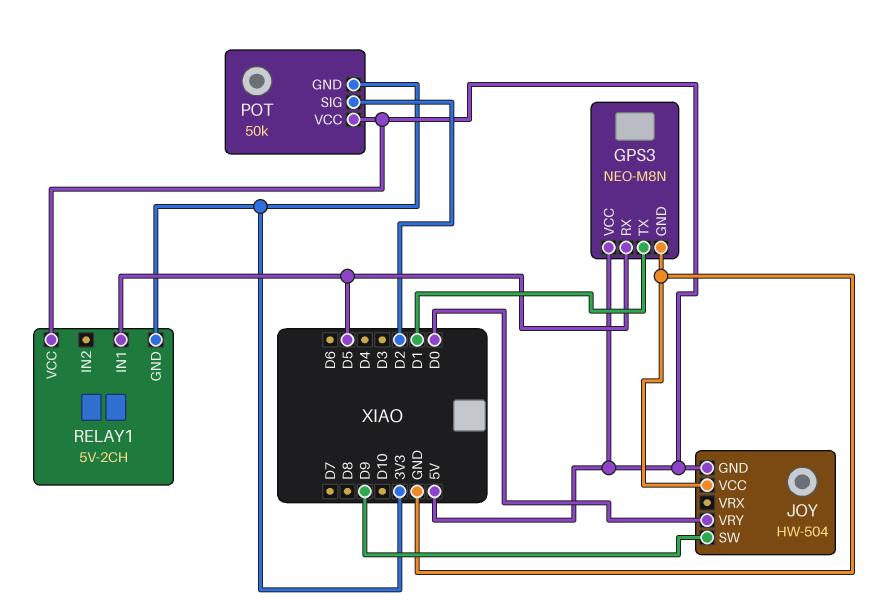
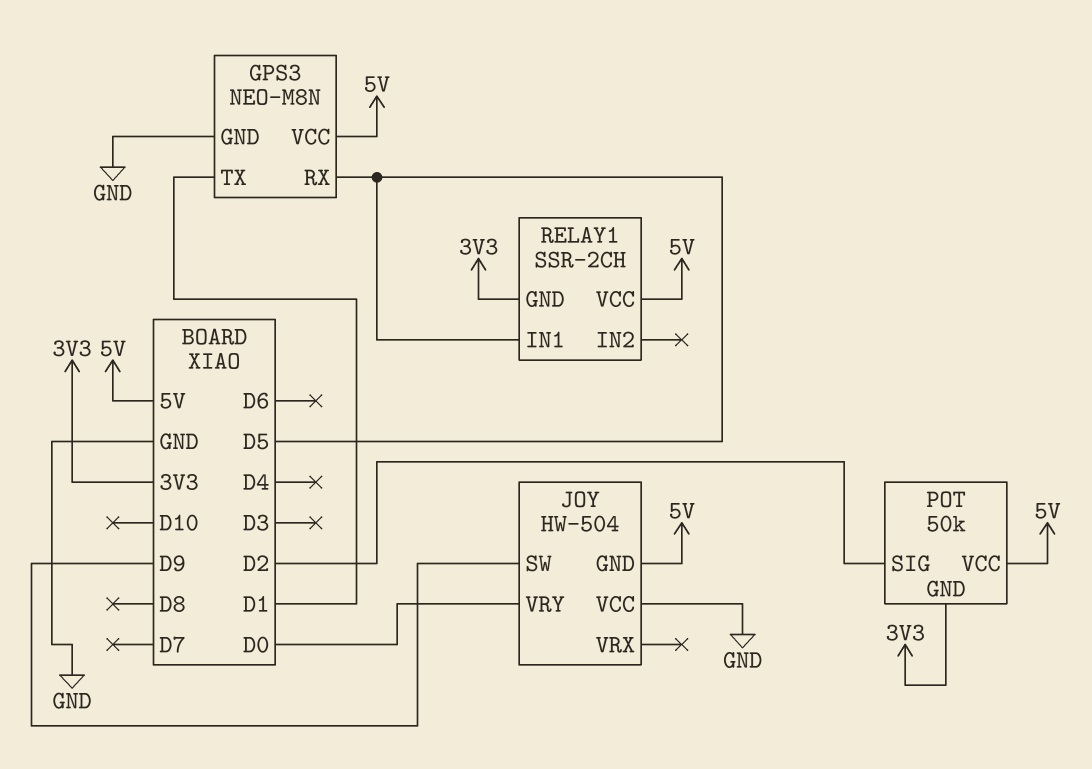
RELAY1: 5V-2CH -> SSR-2CH

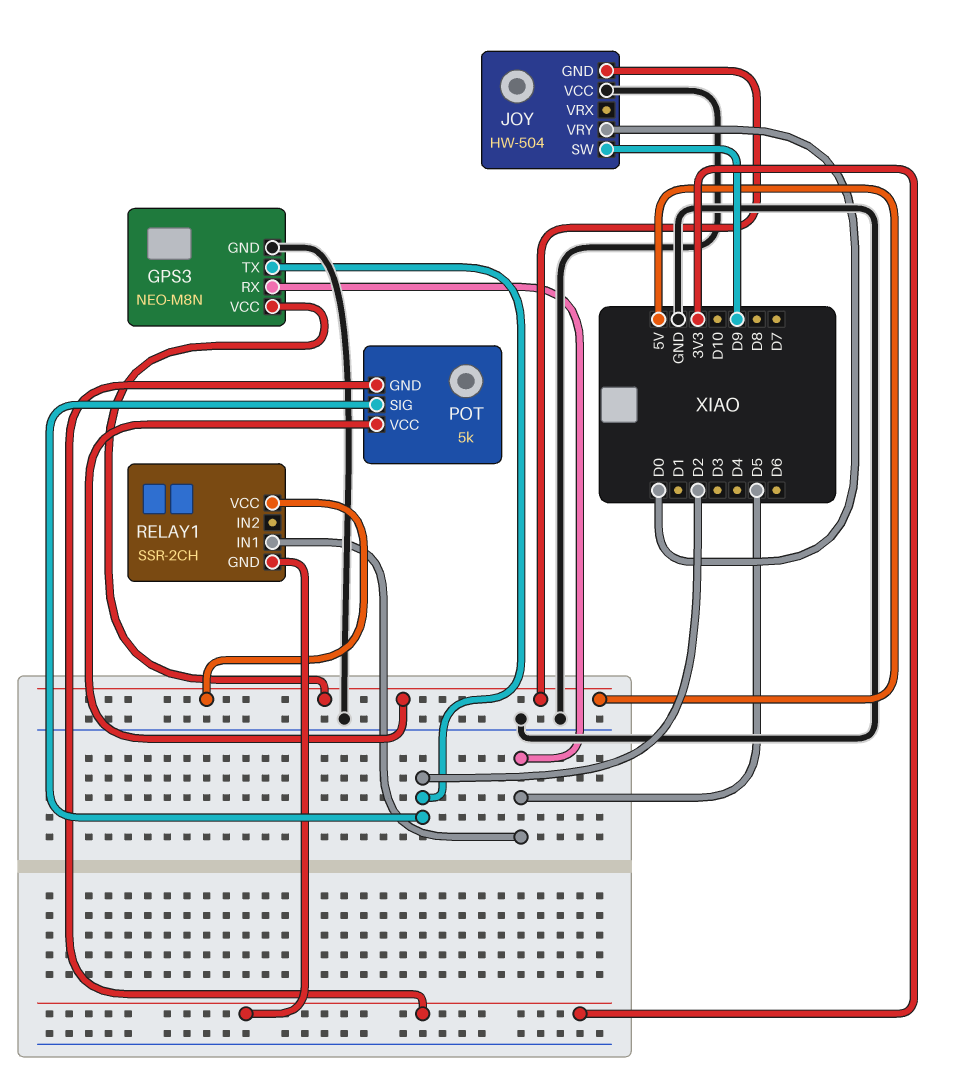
GPS3 pin TX: D1 -> D2
POT: 50k -> 5k

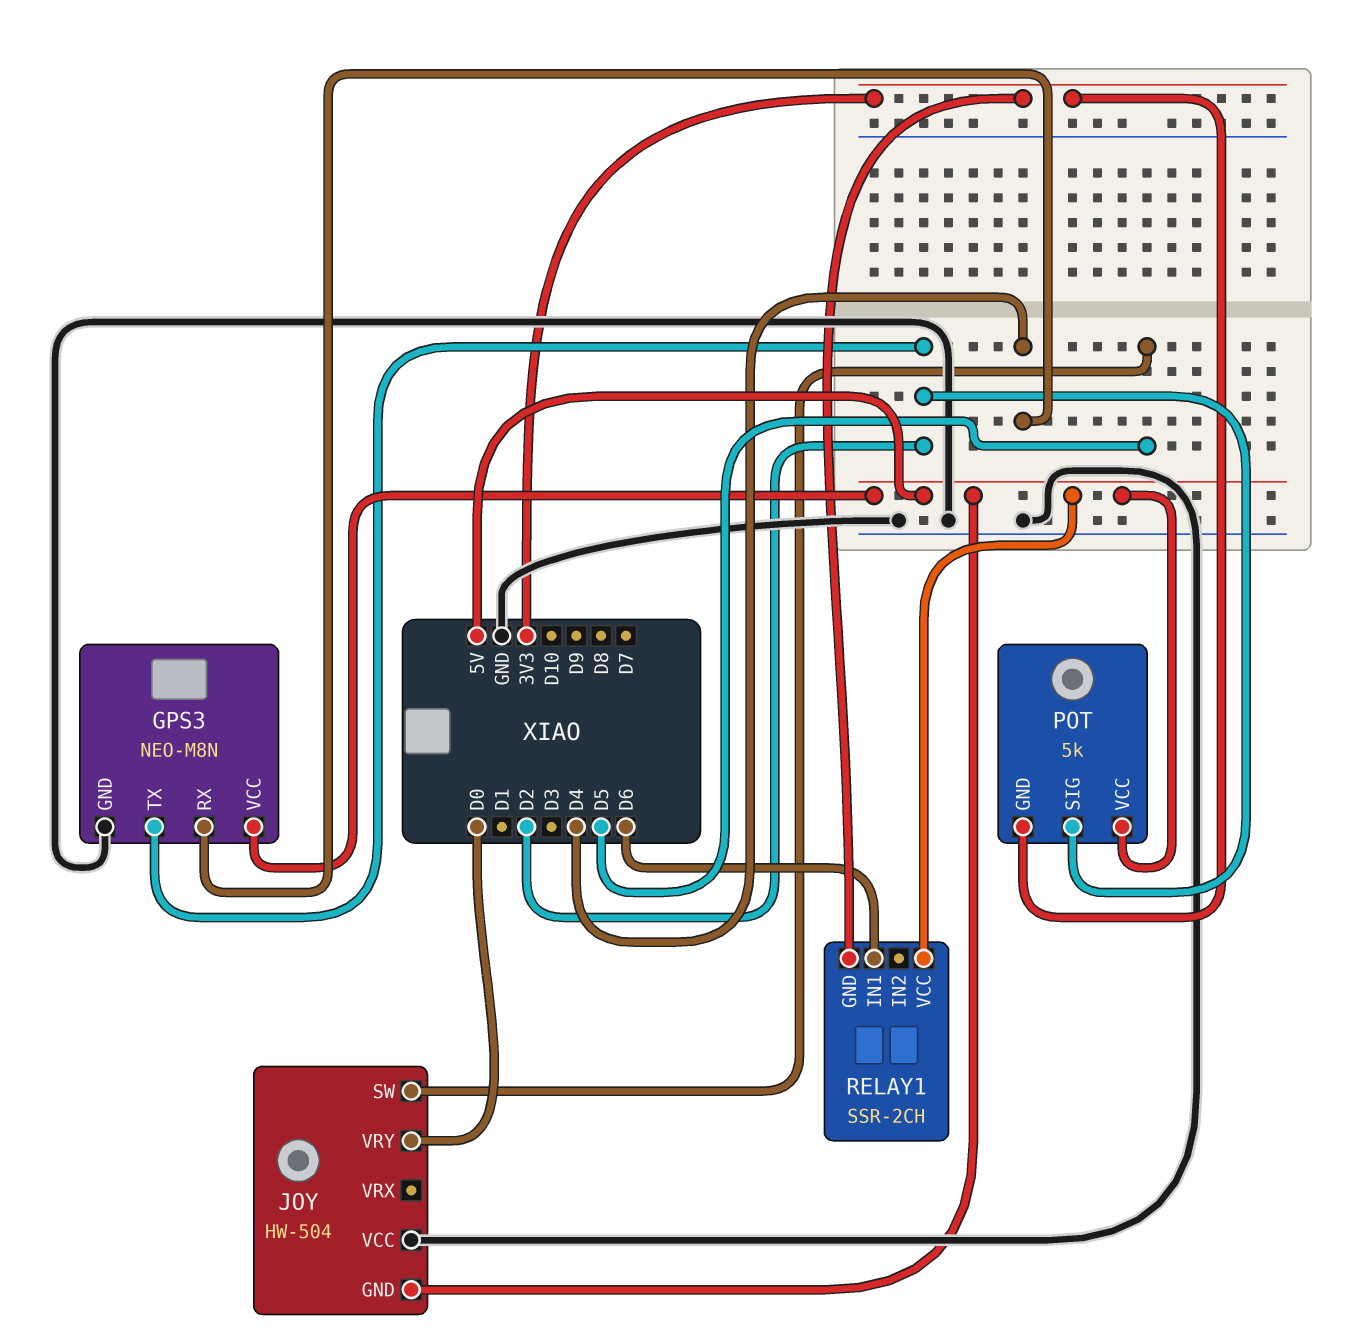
GPS3 pin RX: D5 -> D4
JOY pin SW: D9 -> D5
RELAY1 pin IN1: D5 -> D6

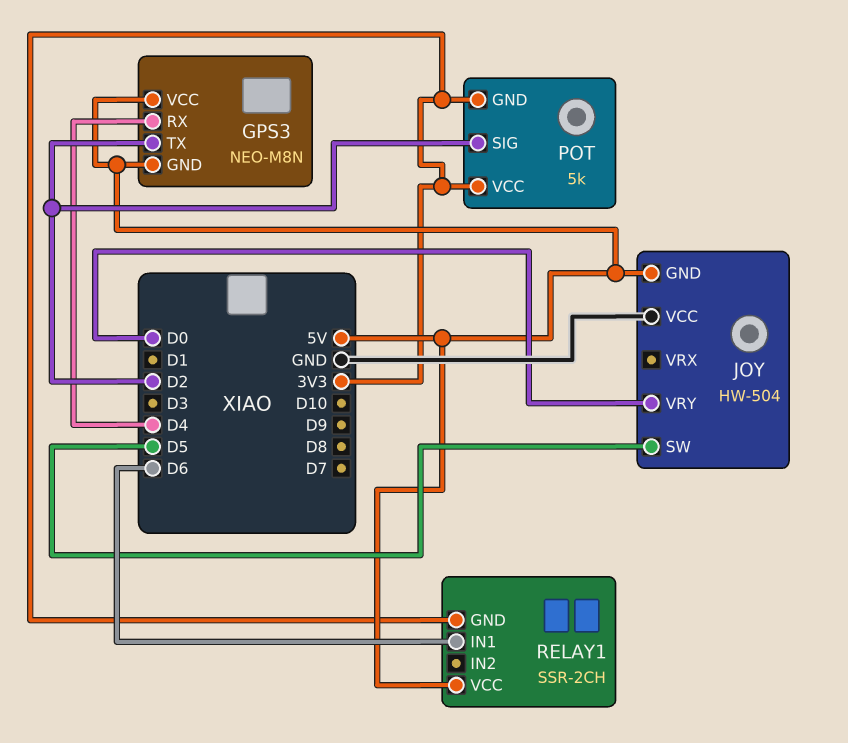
GPS3 pin GND: GND -> 5V
POT pin VCC: 5V -> 3V3

